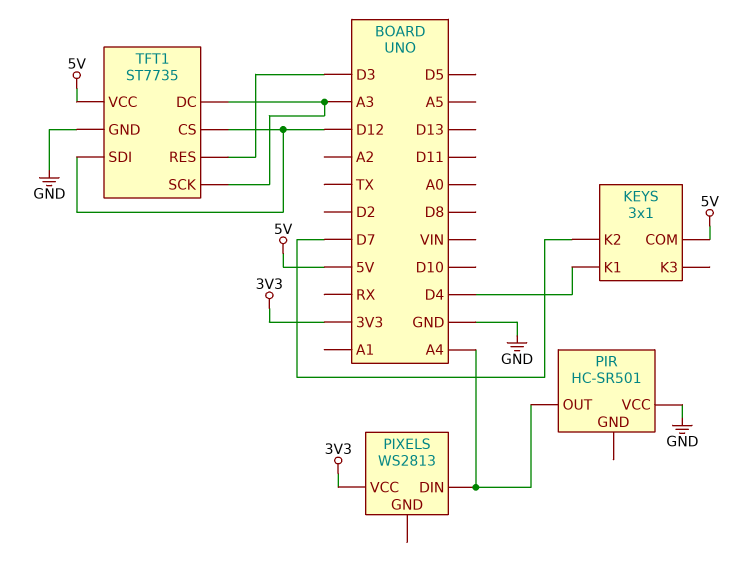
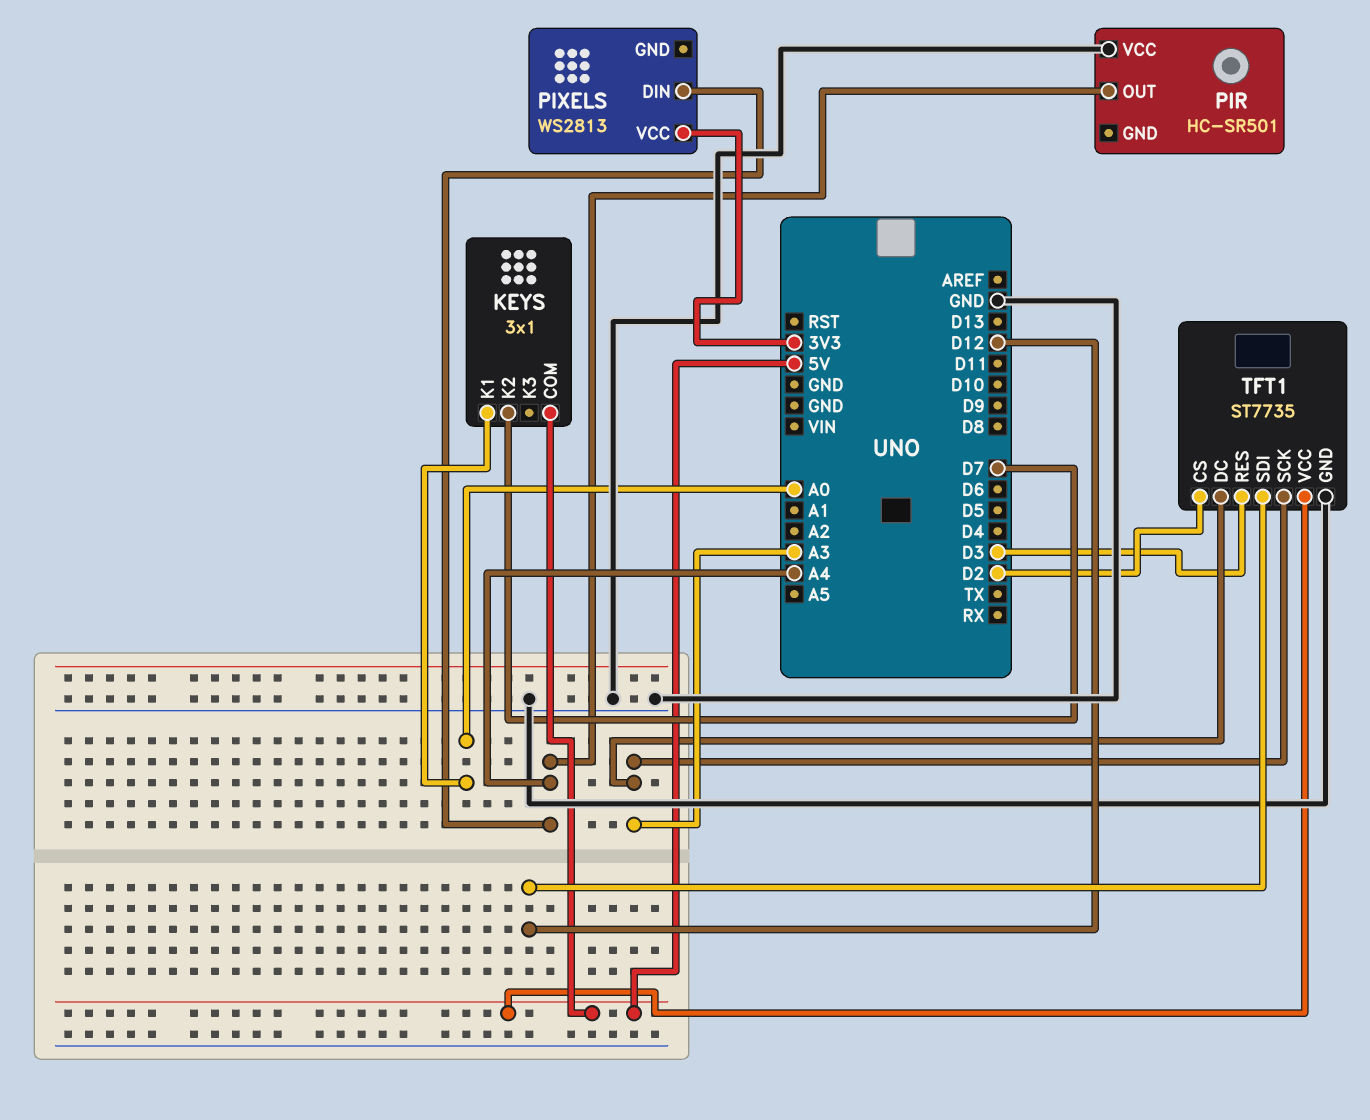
KEYS pin K1: D4 -> A0
TFT1 pin CS: D12 -> D2

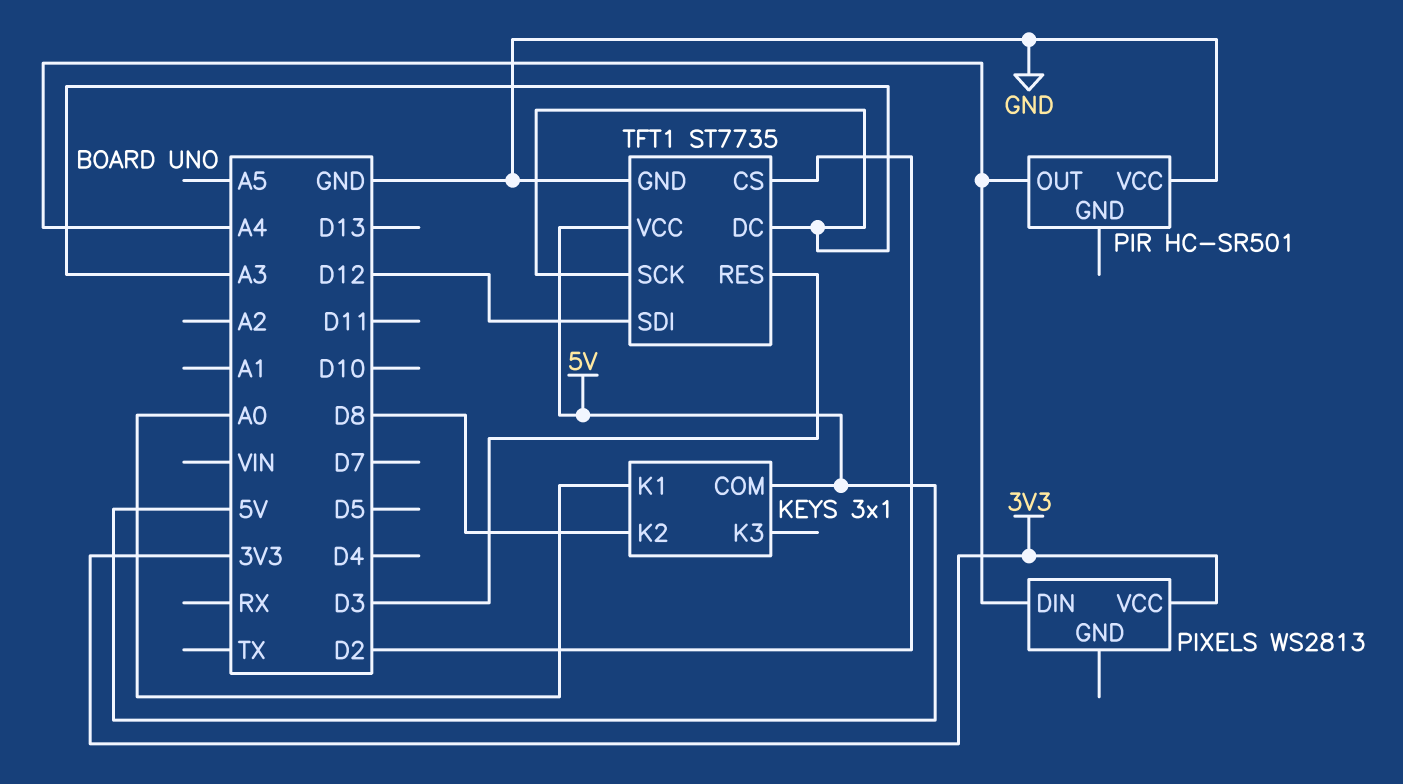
KEYS pin K2: D7 -> D8

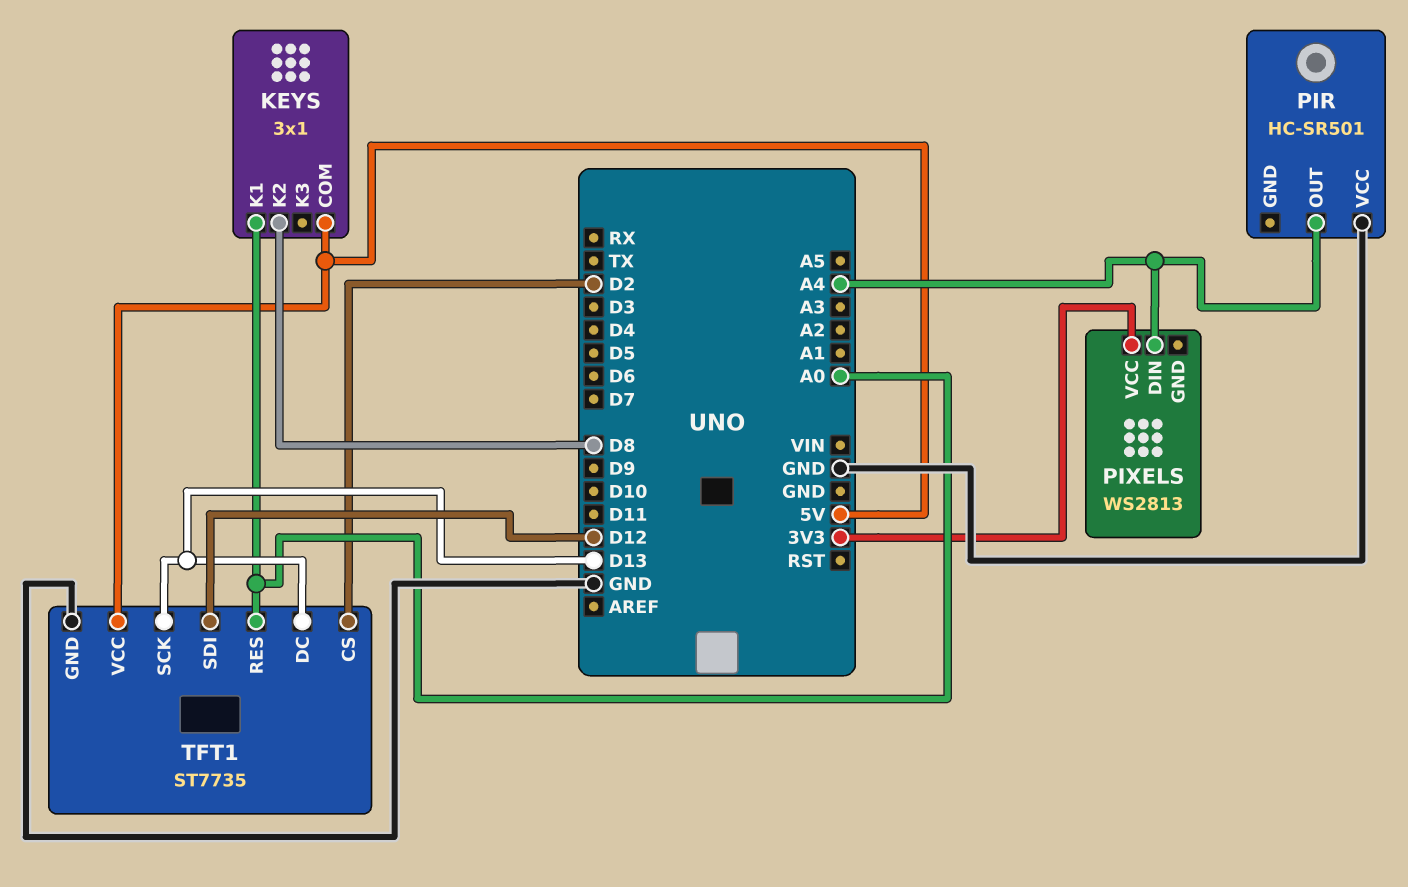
TFT1 pin DC: A3 -> D13
TFT1 pin RES: D3 -> A0
TFT1 pin SCK: A3 -> D13

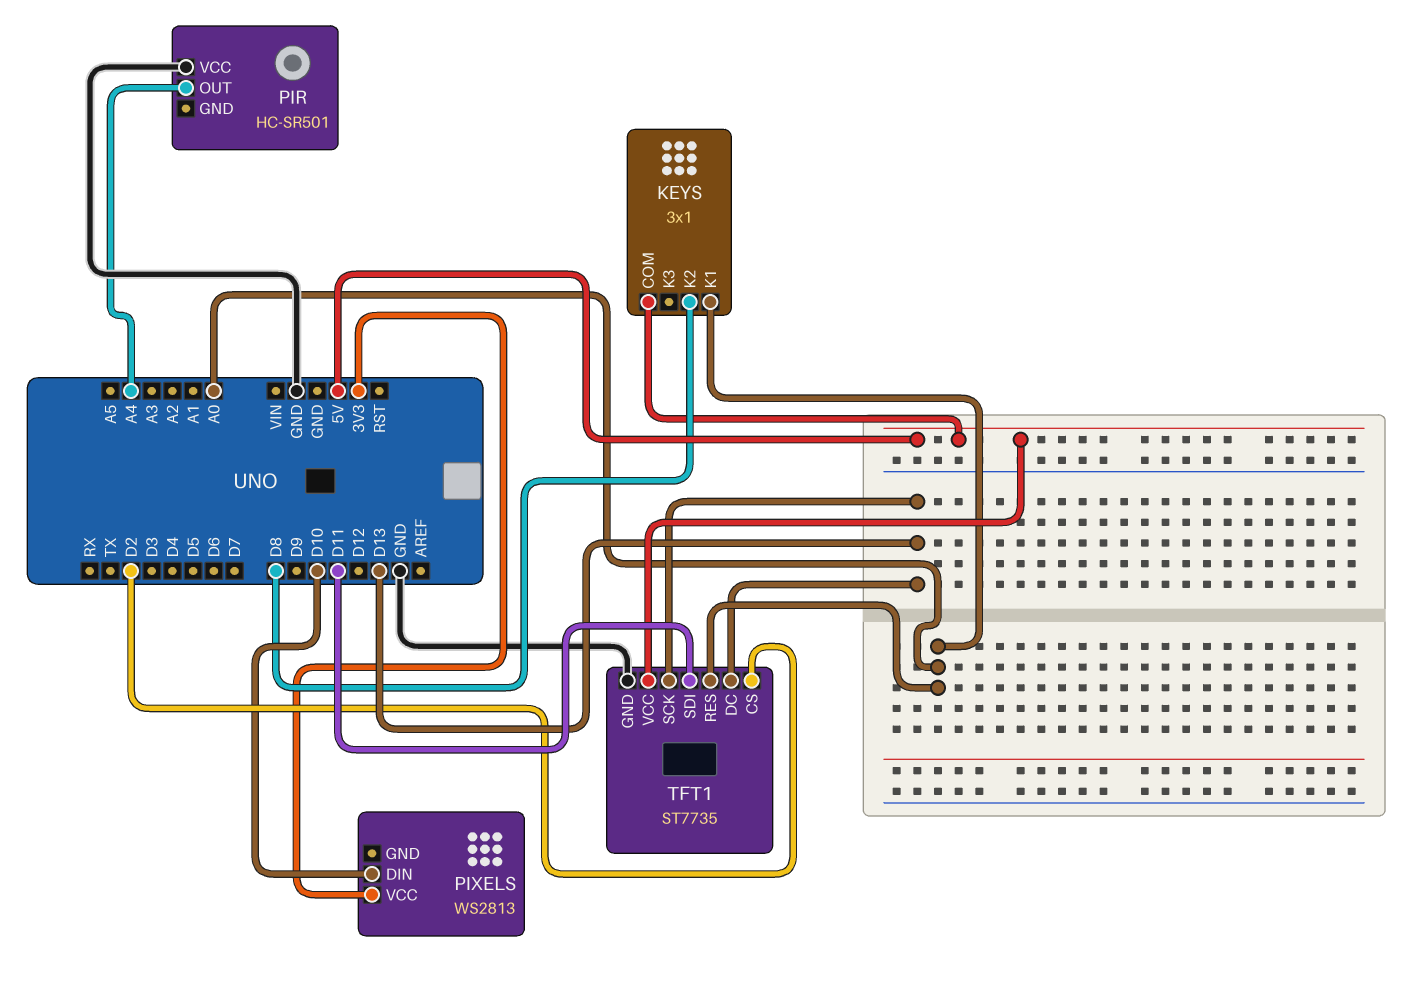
PIXELS pin DIN: A4 -> D10
TFT1 pin SDI: D12 -> D11

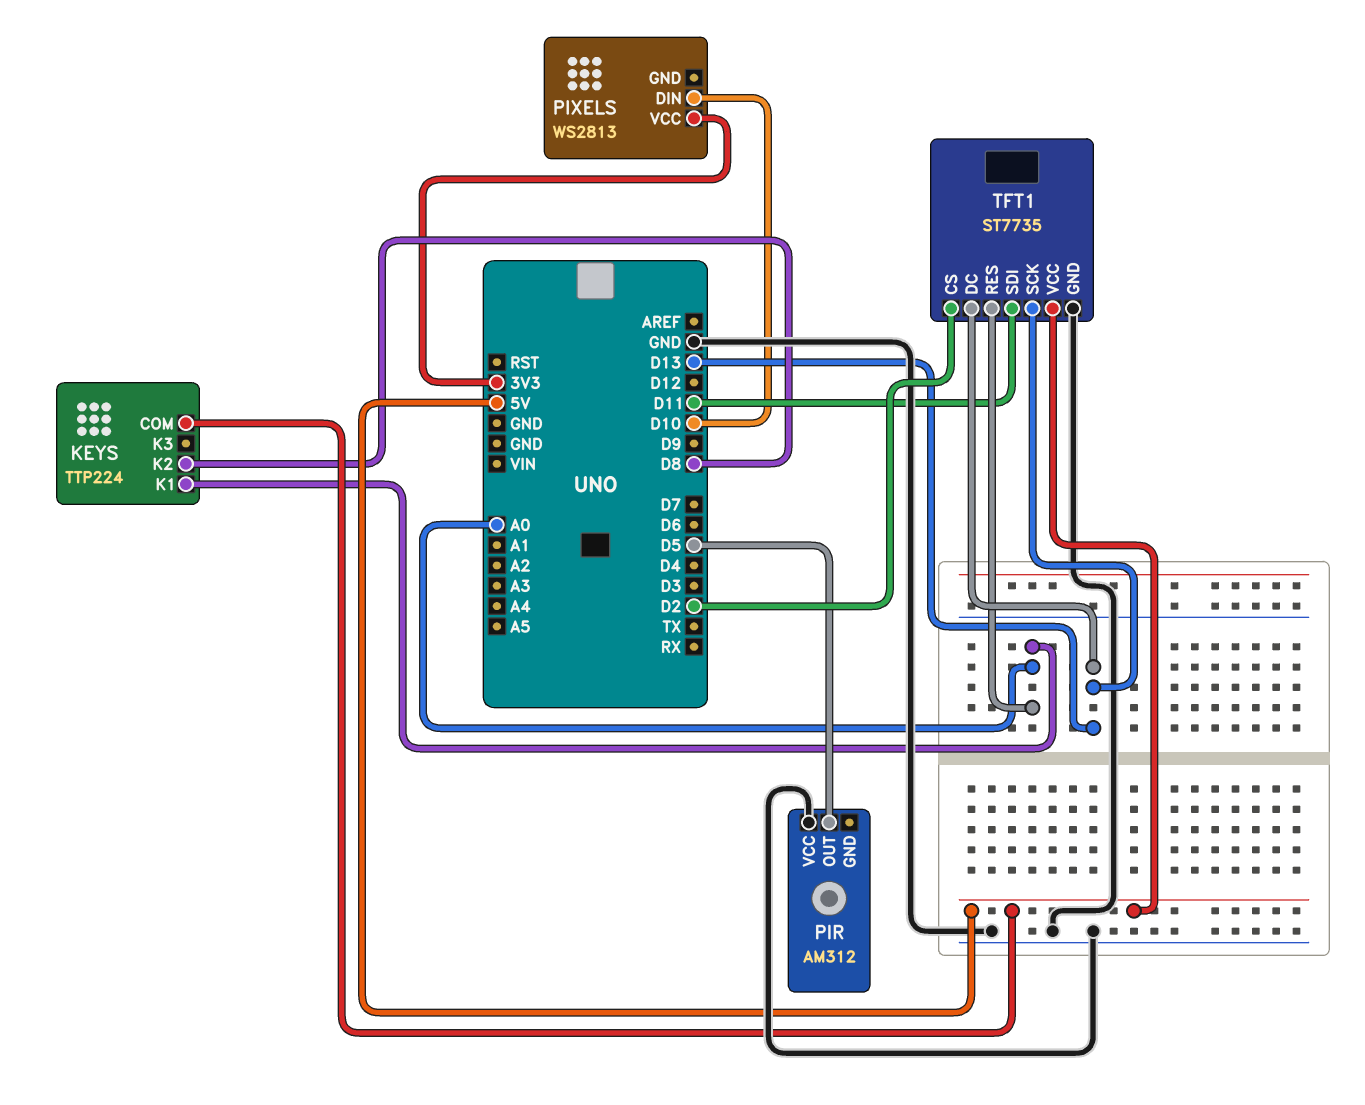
KEYS: 3x1 -> TTP224
PIR: HC-SR501 -> AM312
PIR pin OUT: A4 -> D5

